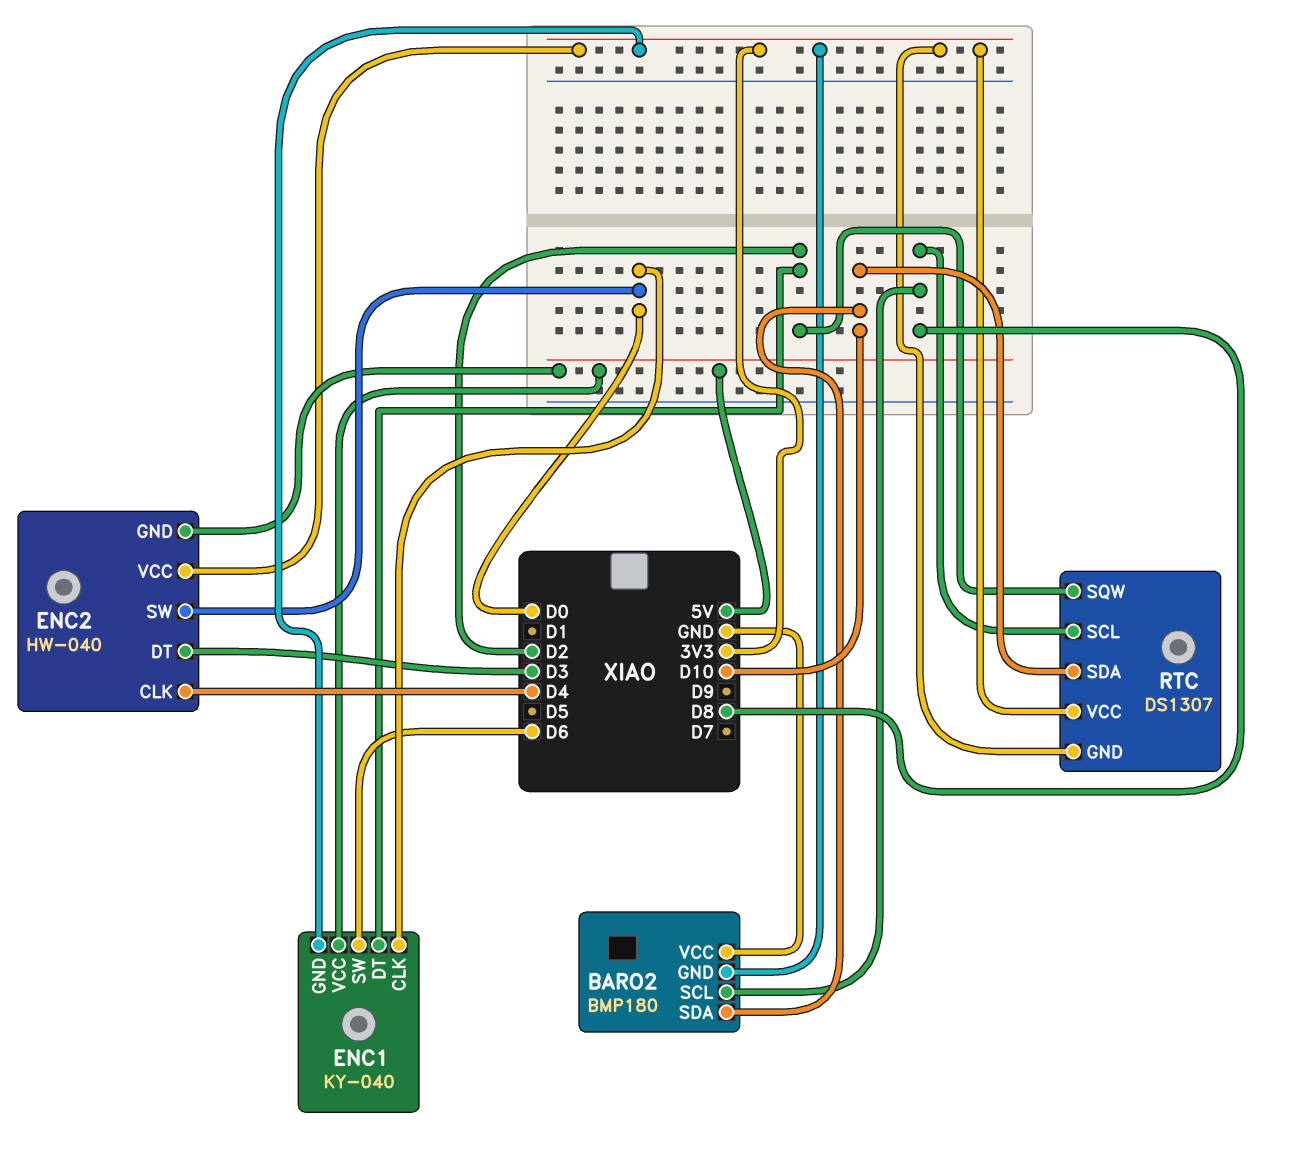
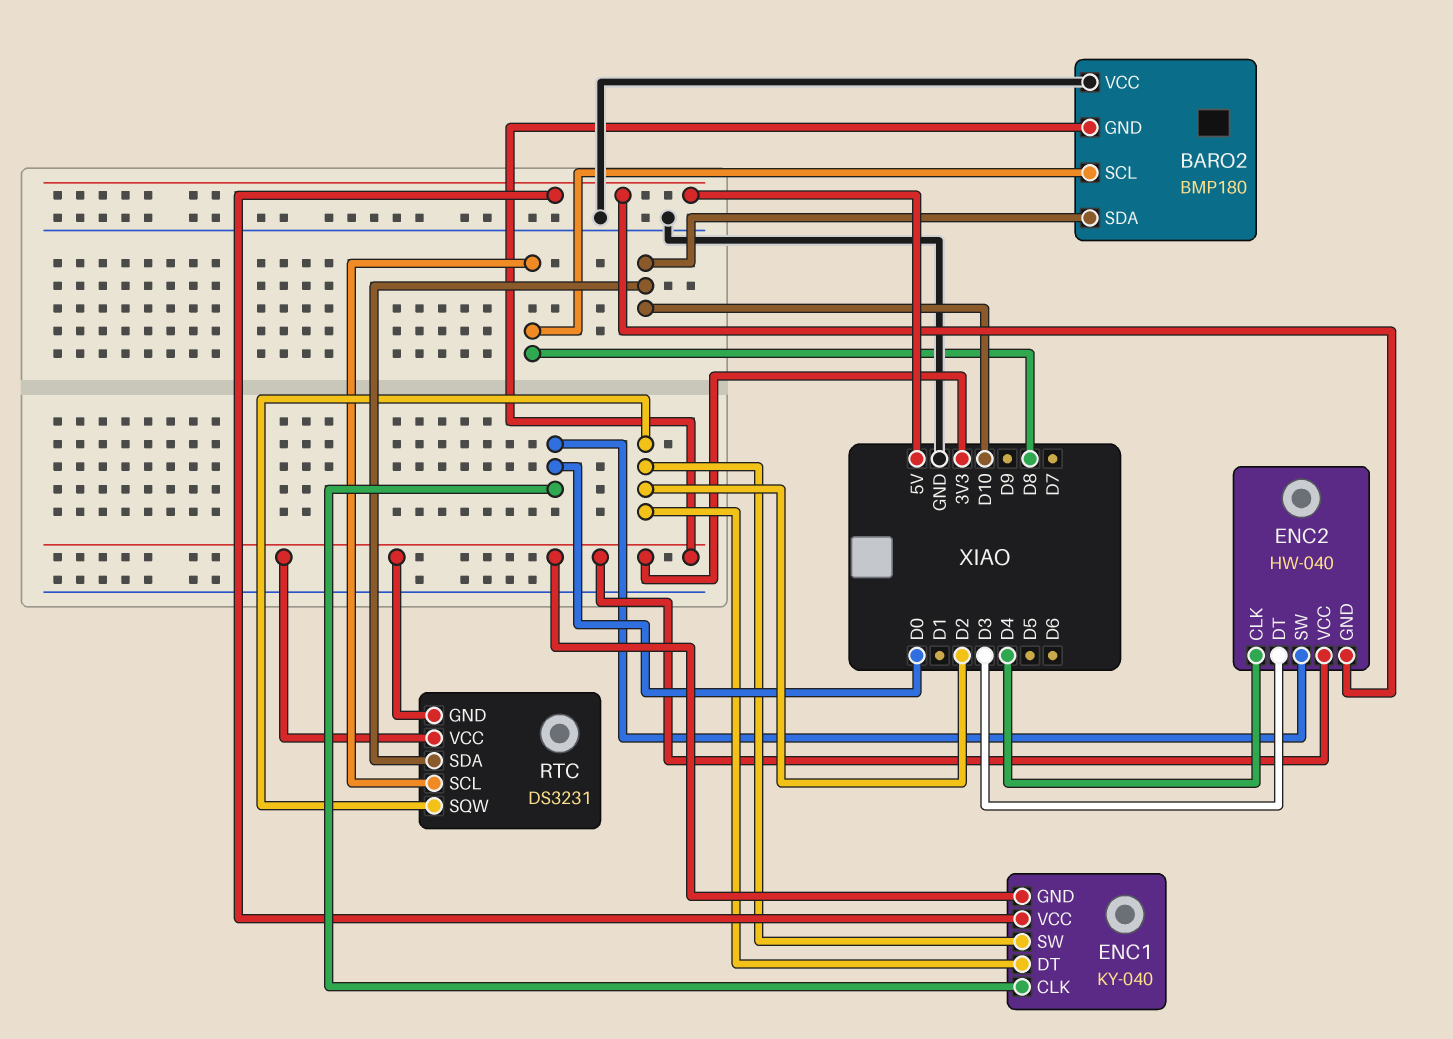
ENC1 pin SW: D6 -> D2
RTC: DS1307 -> DS3231

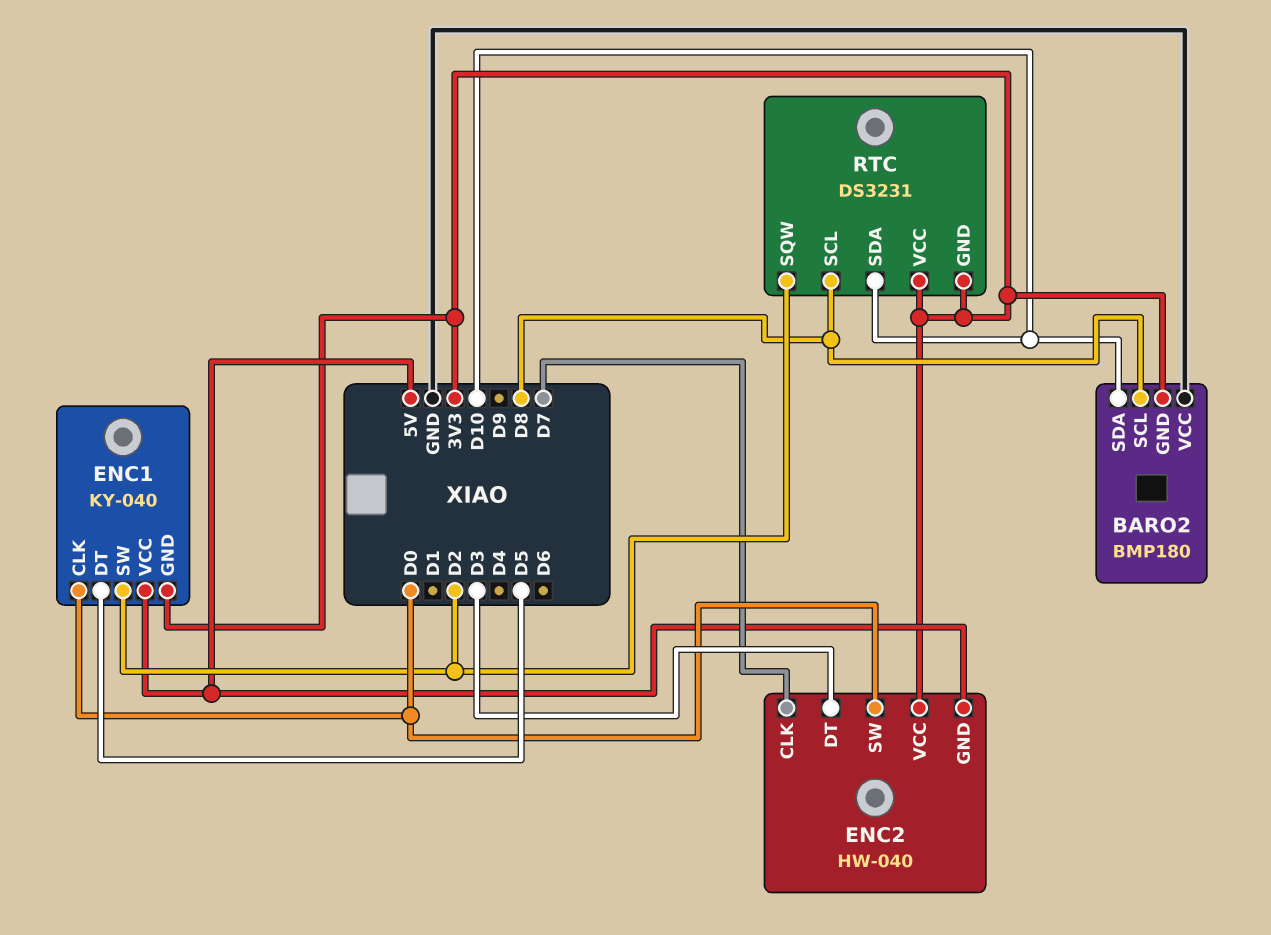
ENC1 pin DT: D2 -> D5
ENC2 pin CLK: D4 -> D7

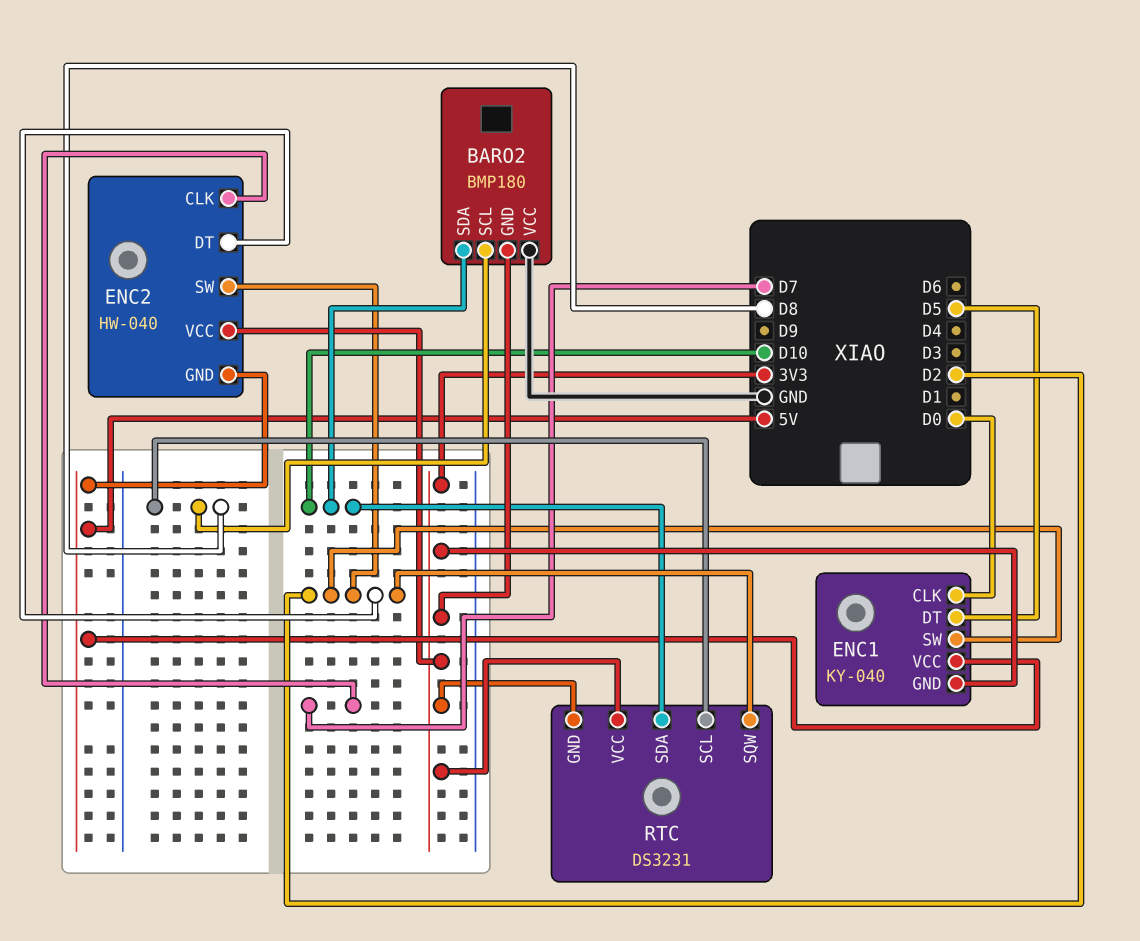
ENC2 pin DT: D3 -> D2
ENC2 pin SW: D0 -> D2

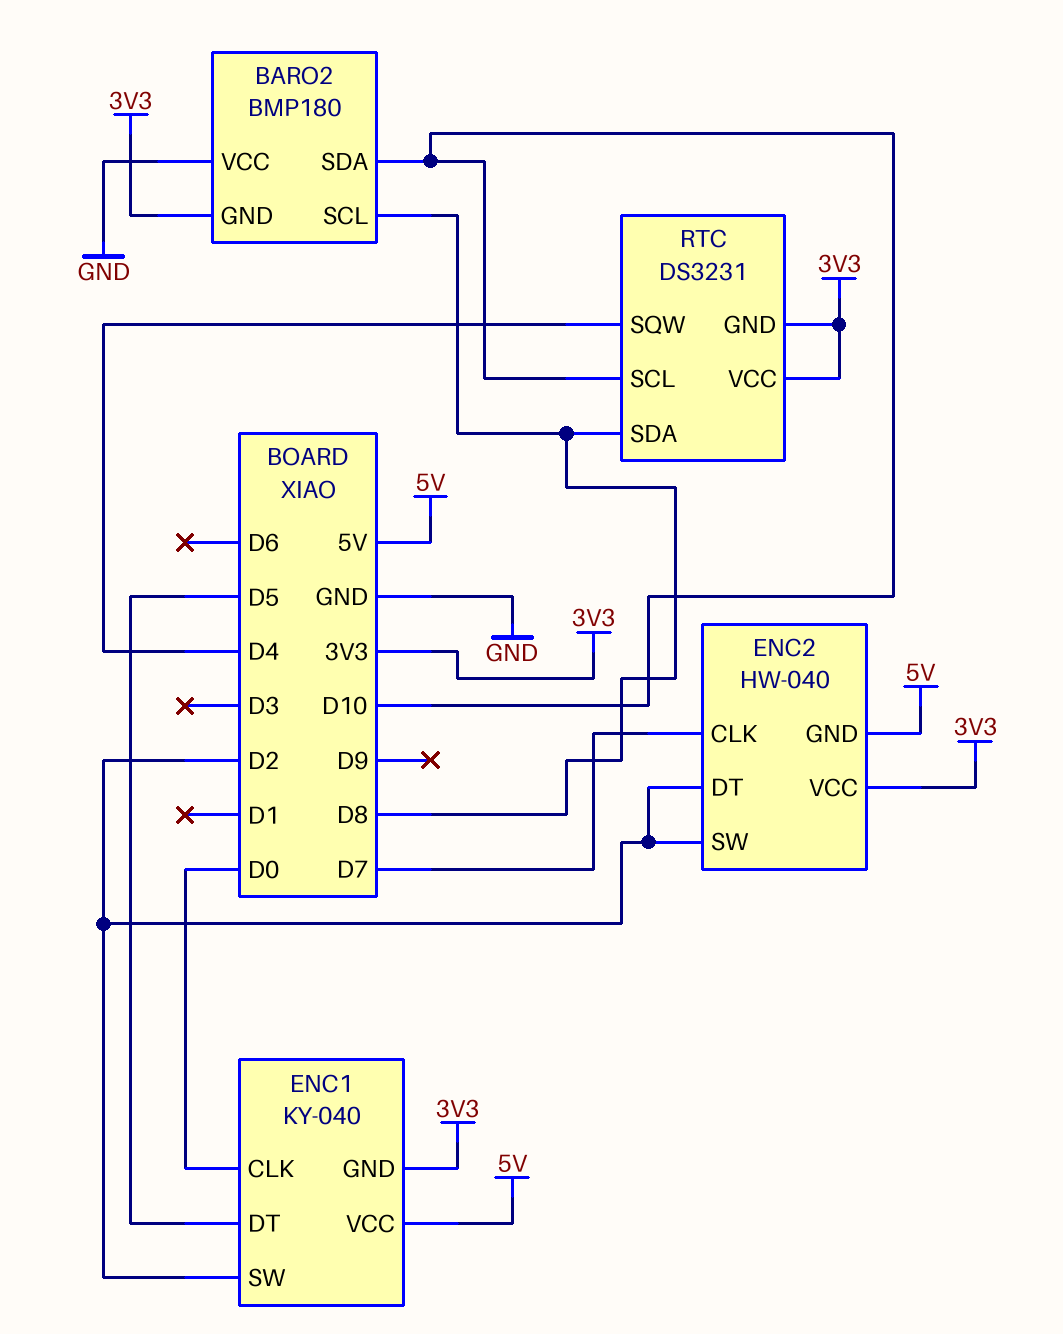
RTC pin SCL: D8 -> D10
RTC pin SDA: D10 -> D8
RTC pin SQW: D2 -> D4

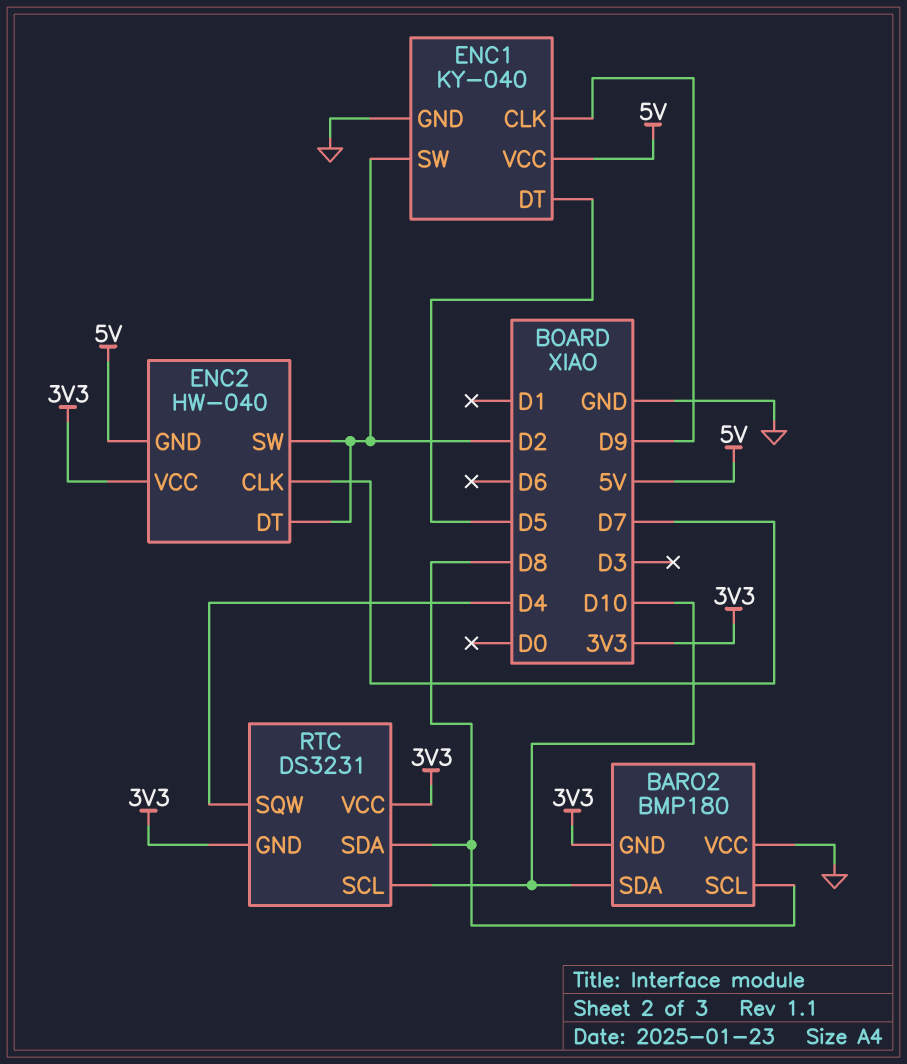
ENC1 pin CLK: D0 -> D9
ENC1 pin GND: 3V3 -> GND

